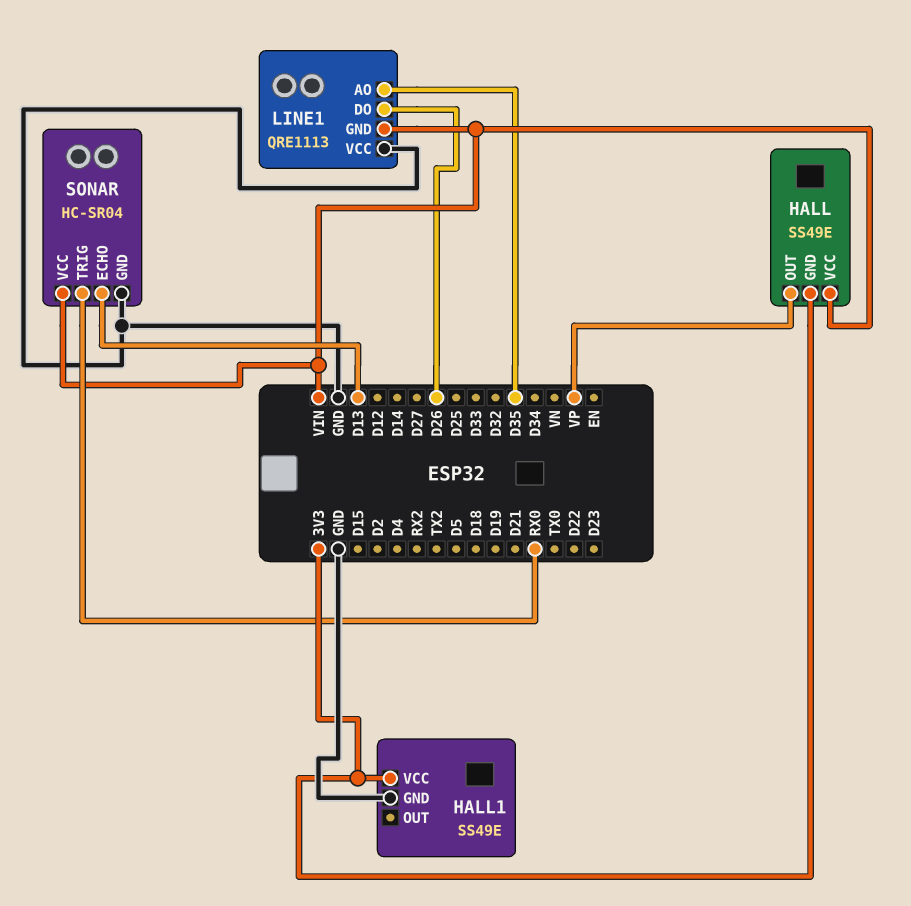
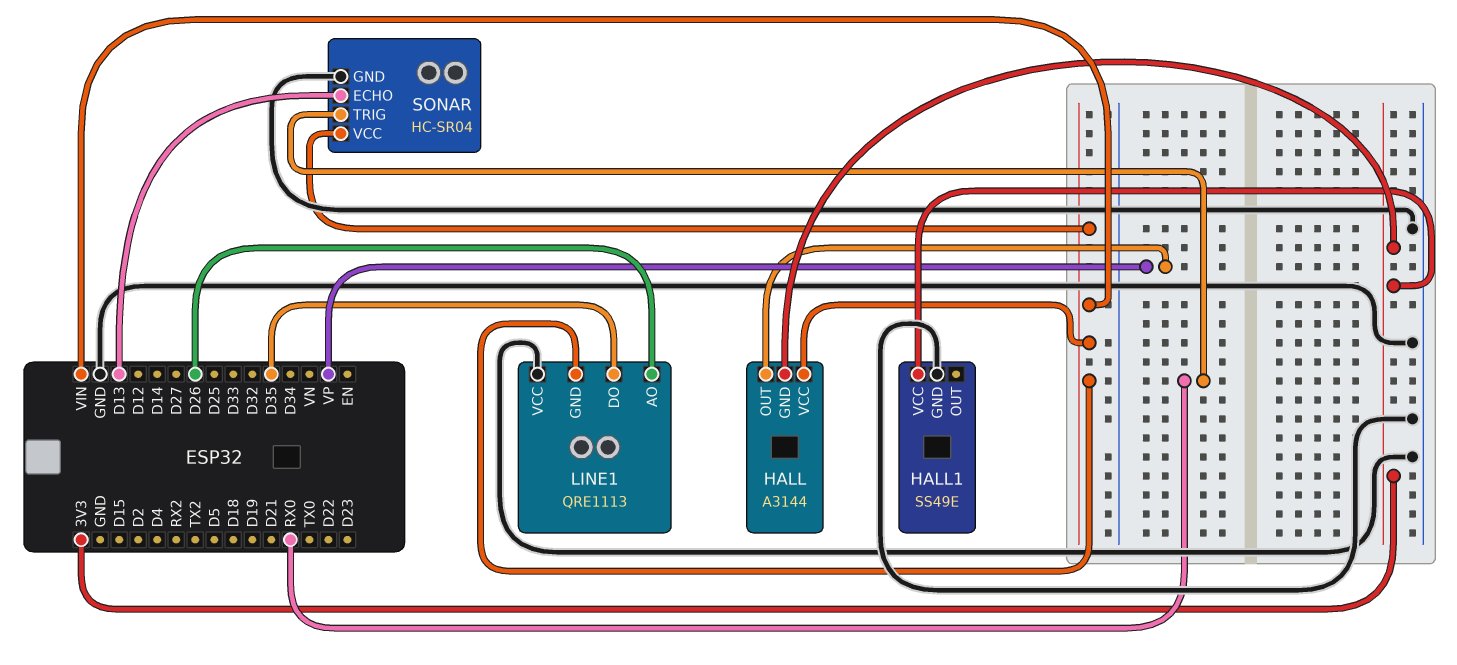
HALL: SS49E -> A3144
LINE1 pin AO: D35 -> D26
LINE1 pin DO: D26 -> D35

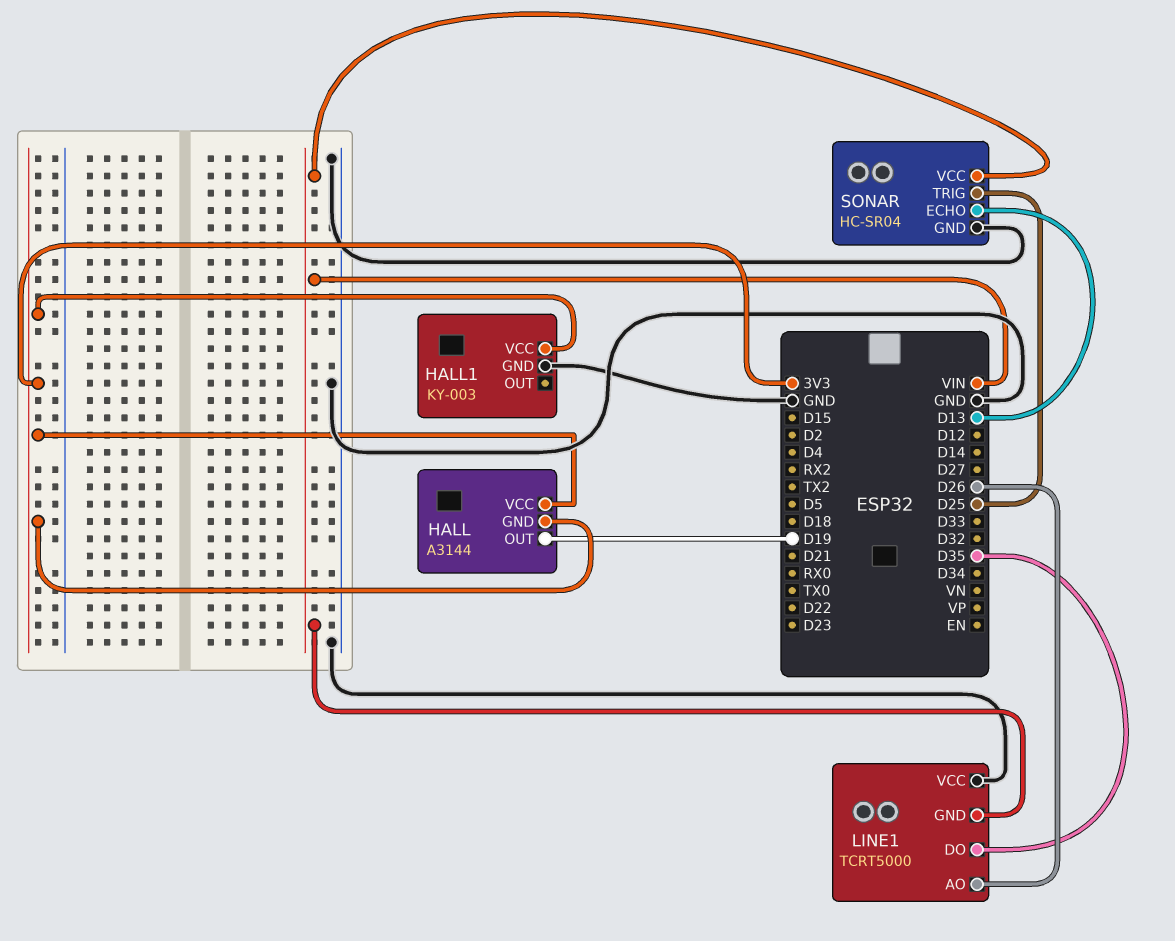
HALL pin OUT: VP -> D19
HALL pin VCC: VIN -> 3V3
HALL1: SS49E -> KY-003
LINE1: QRE1113 -> TCRT5000
SONAR pin TRIG: RX0 -> D25

